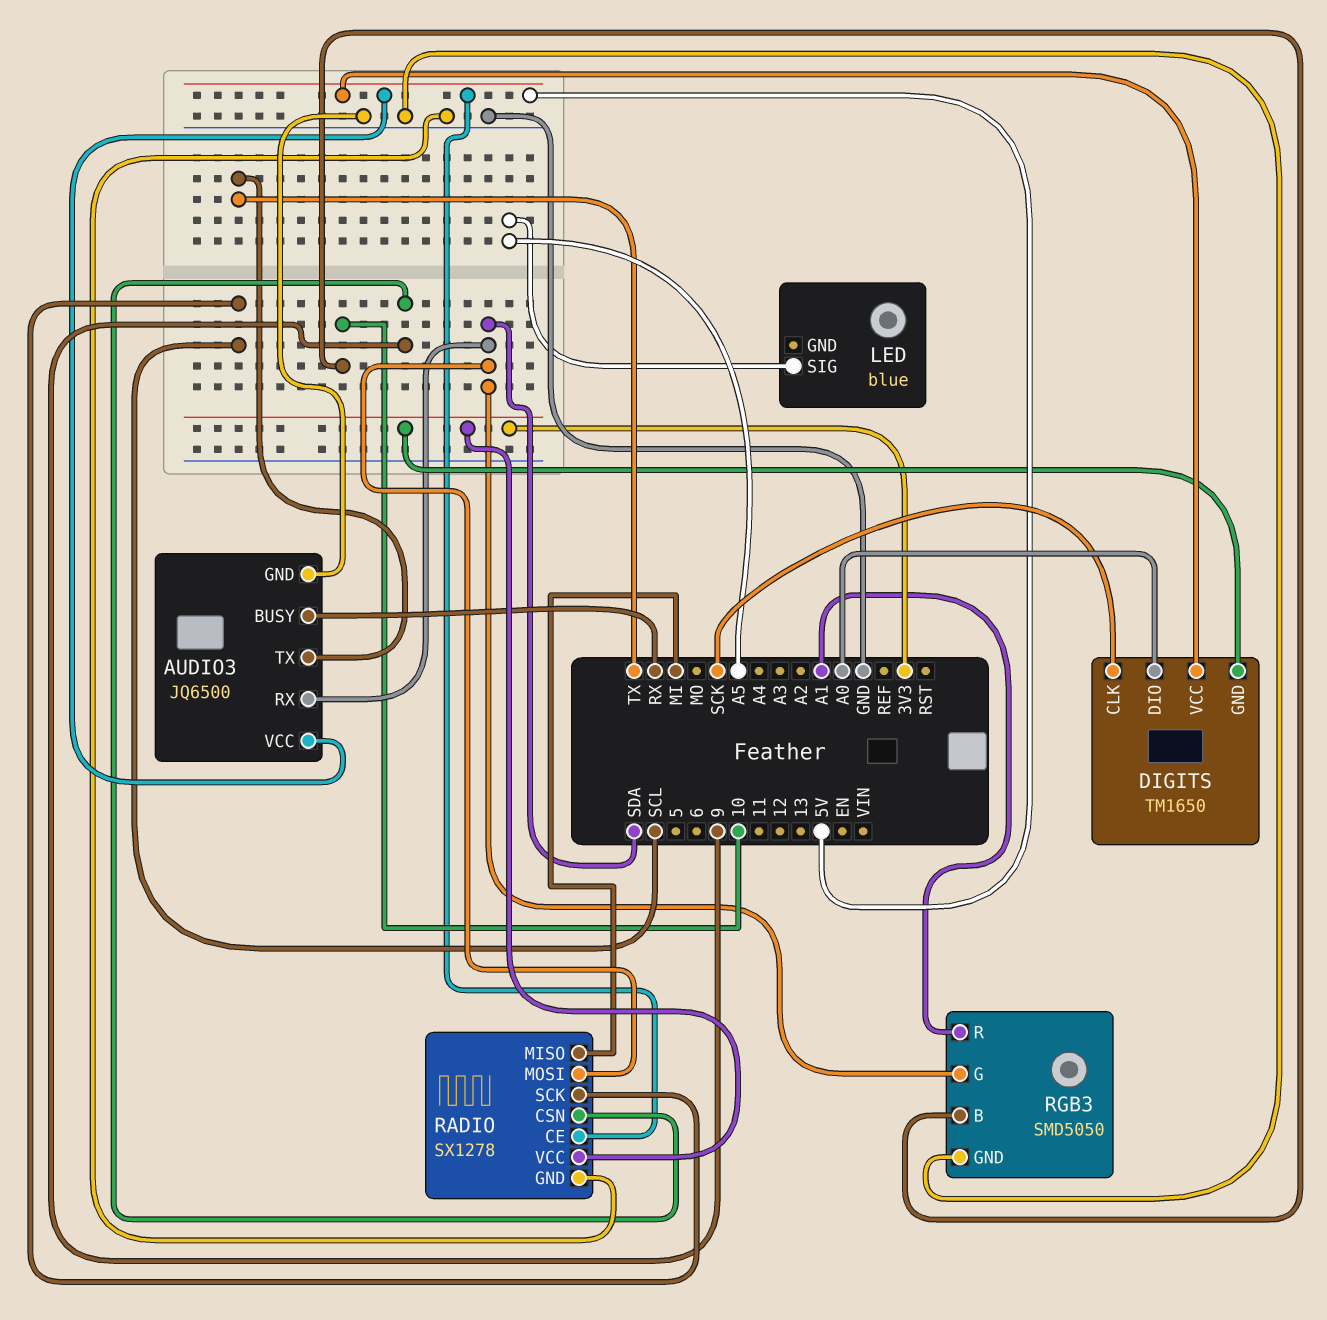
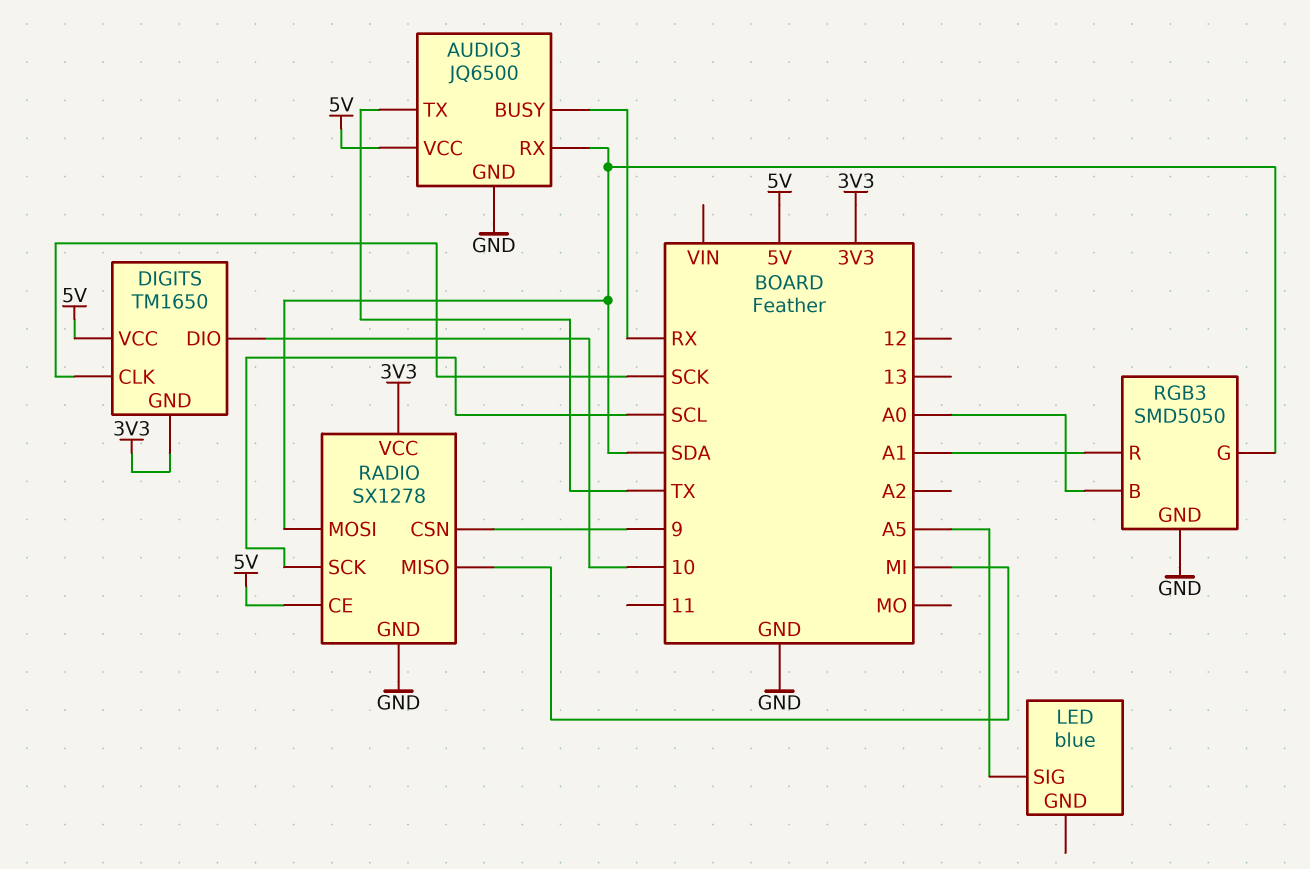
DIGITS pin DIO: A0 -> 10
RGB3 pin B: 10 -> A0

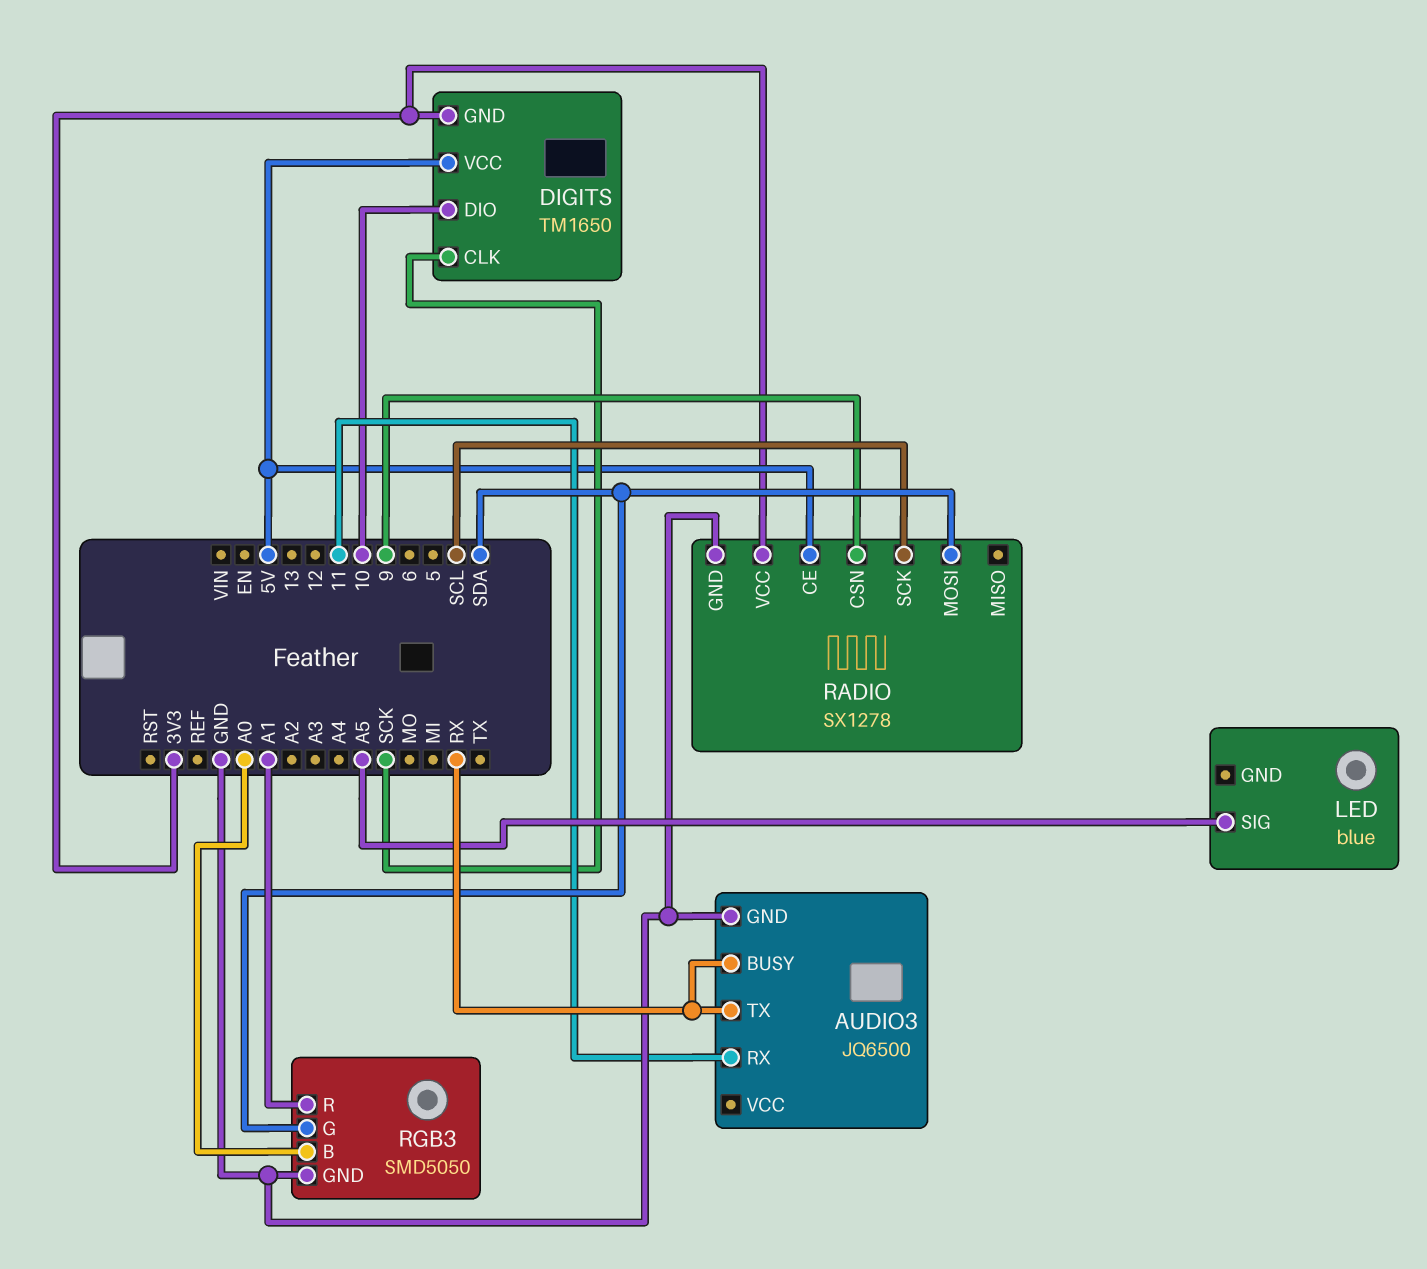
AUDIO3 pin RX: SDA -> 11
AUDIO3 pin TX: TX -> RX
AUDIO3 pin VCC: 5V -> none
RADIO pin MISO: MI -> none

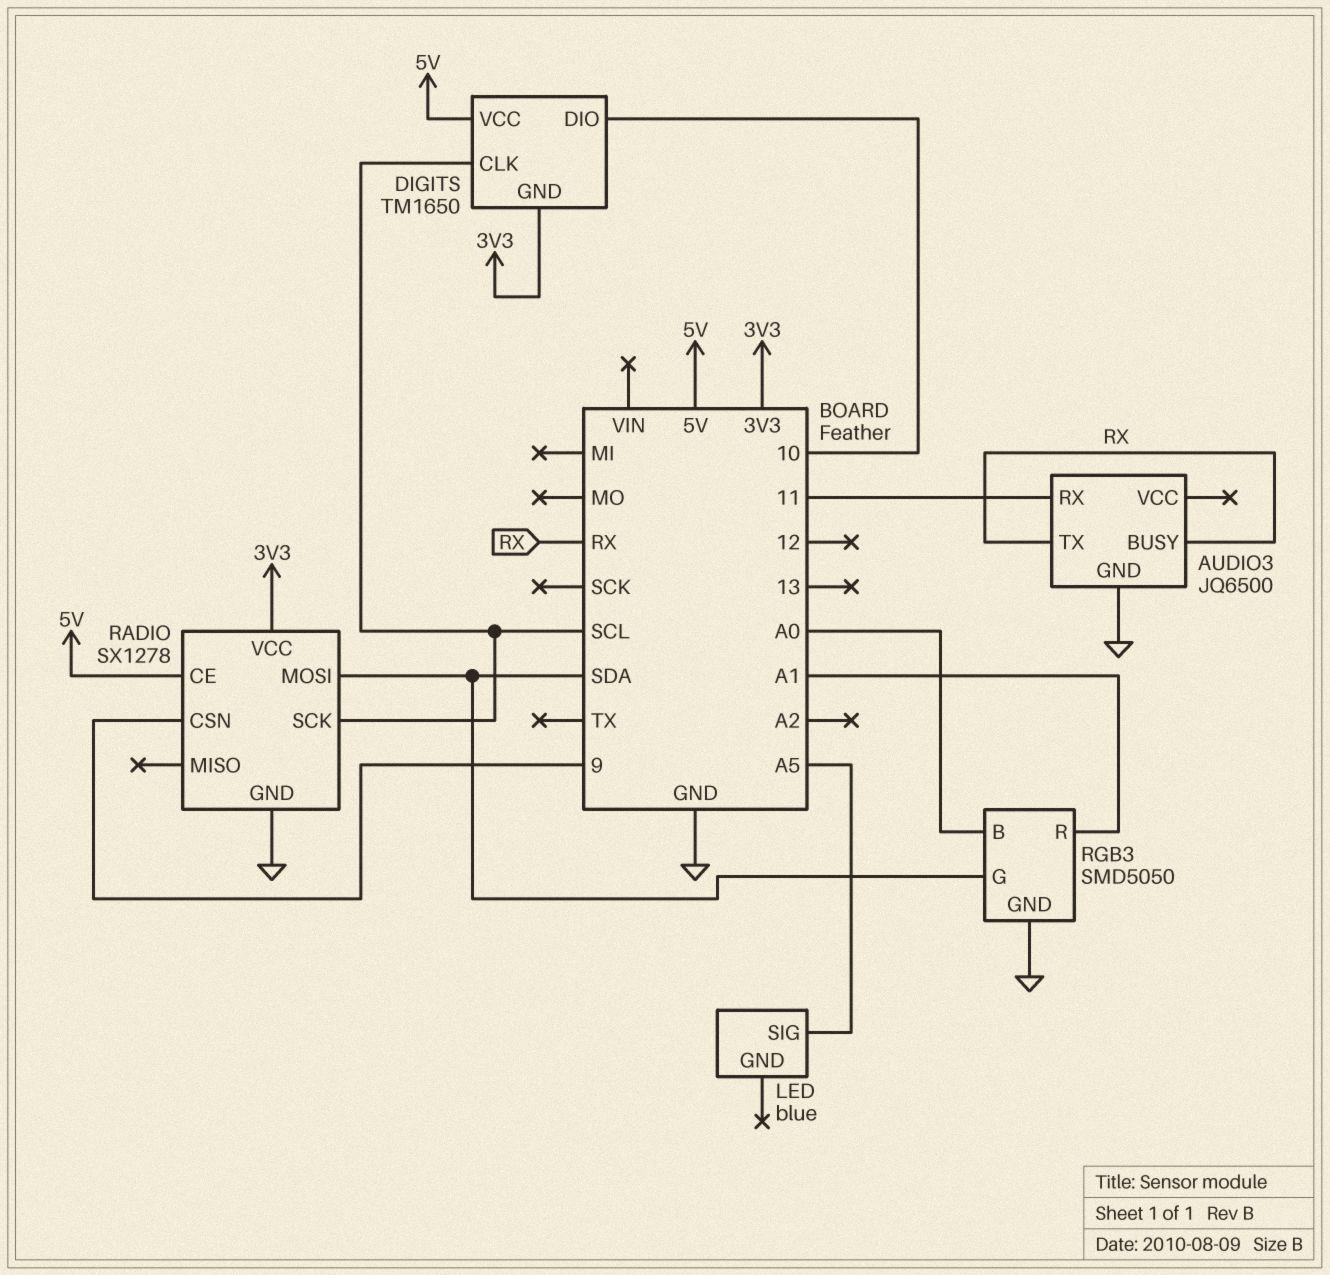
DIGITS pin CLK: SCK -> SCL

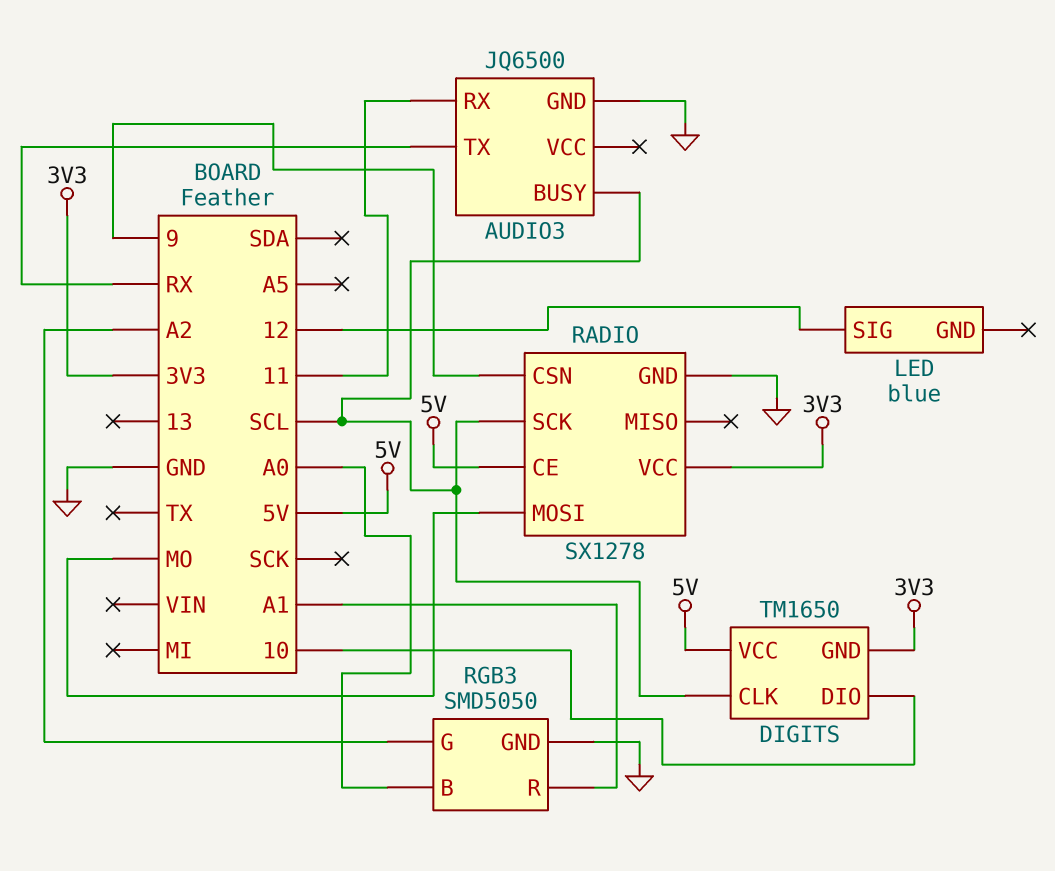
AUDIO3 pin BUSY: RX -> SCL
LED pin SIG: A5 -> 12
RADIO pin MOSI: SDA -> MO
RGB3 pin G: SDA -> A2

